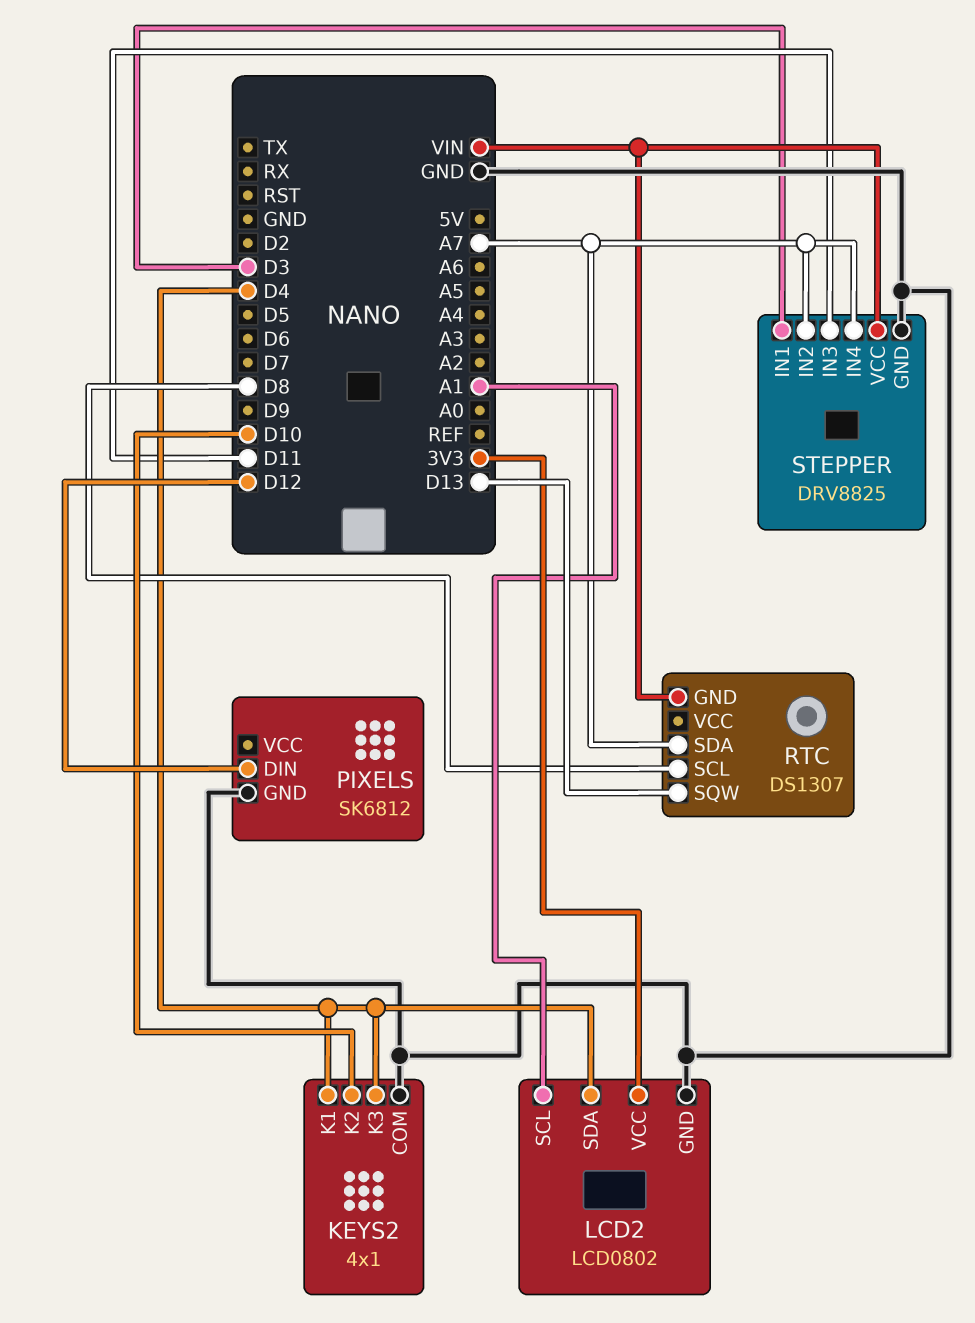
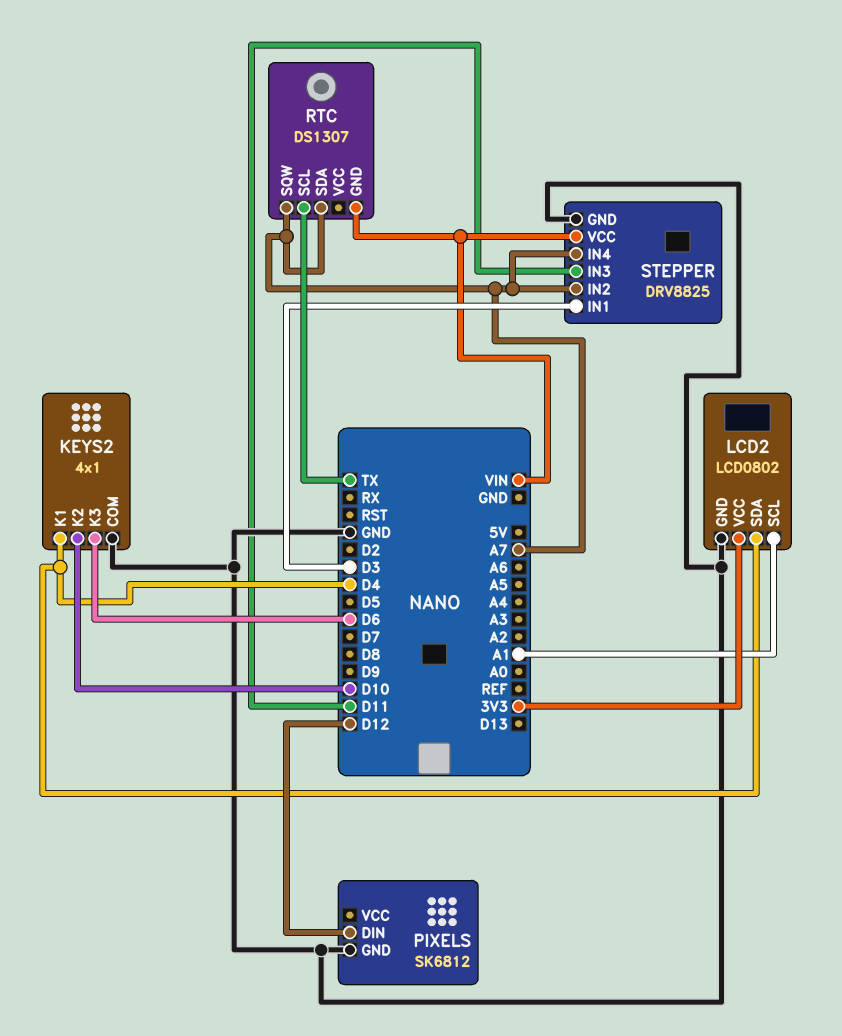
KEYS2 pin K3: D4 -> D6
RTC pin SCL: D8 -> TX
RTC pin SQW: D13 -> A7

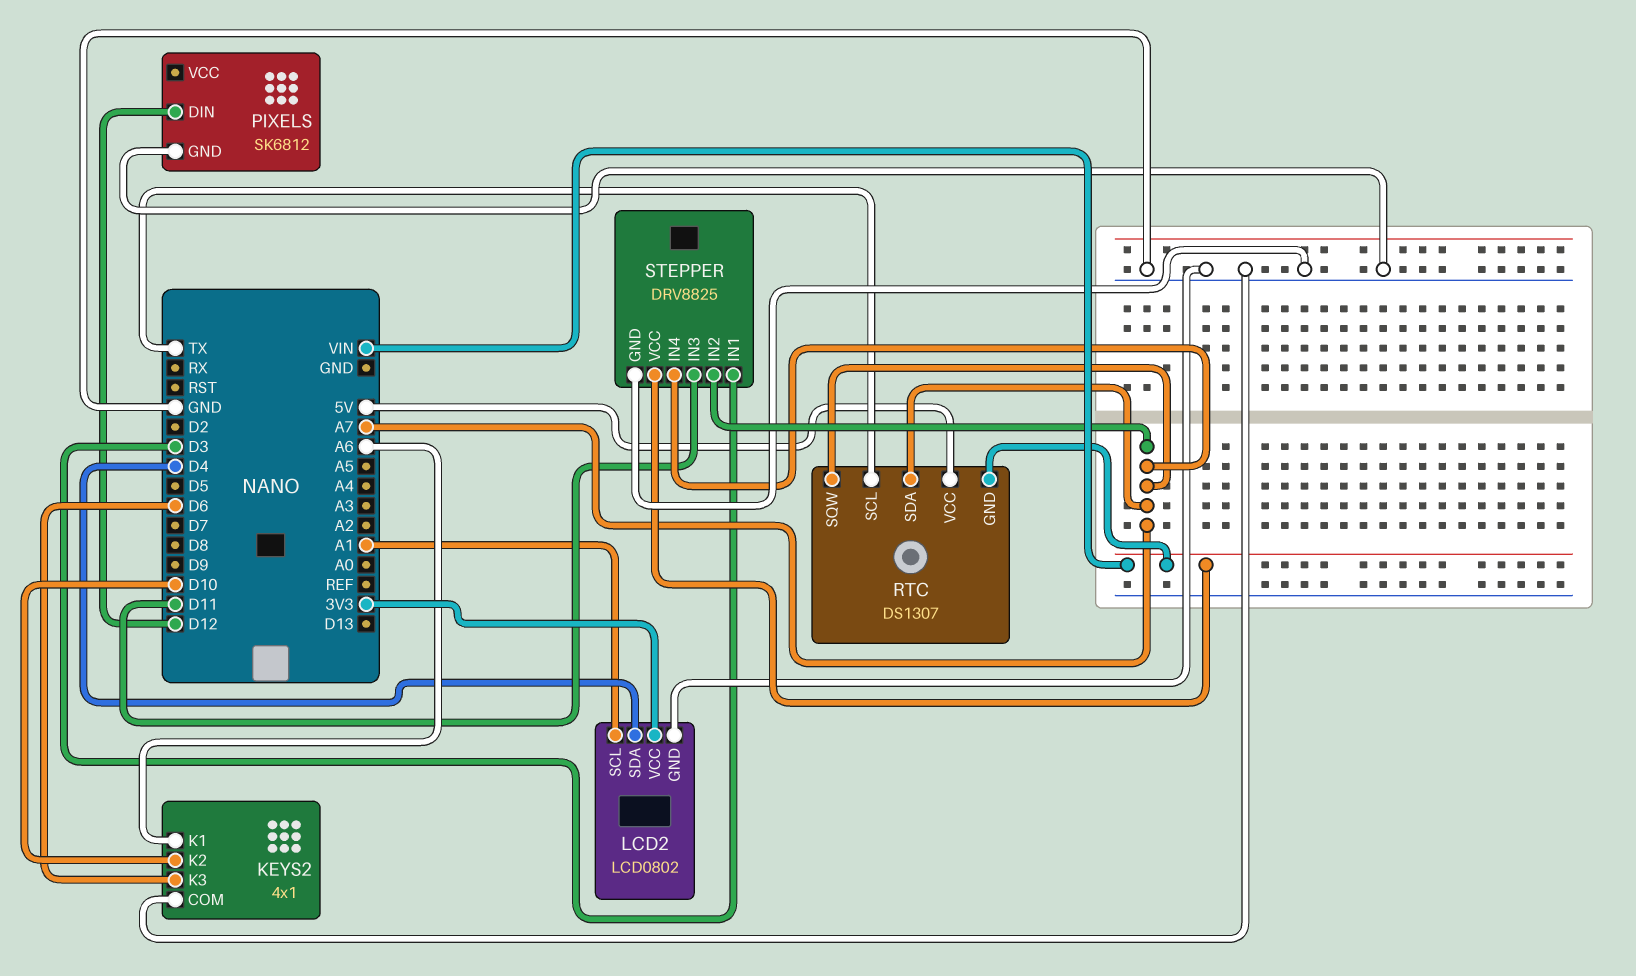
KEYS2 pin K1: D4 -> A6
RTC pin VCC: none -> 5V

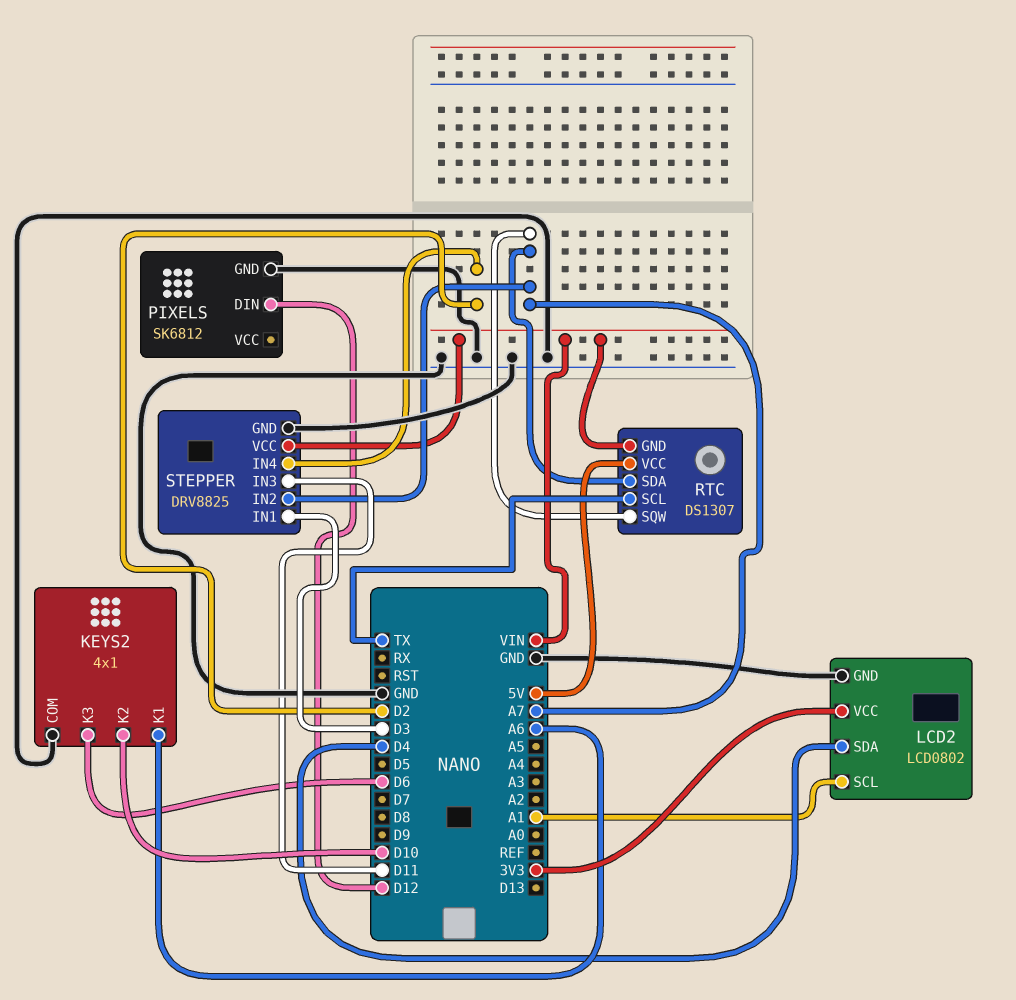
STEPPER pin IN4: A7 -> D2

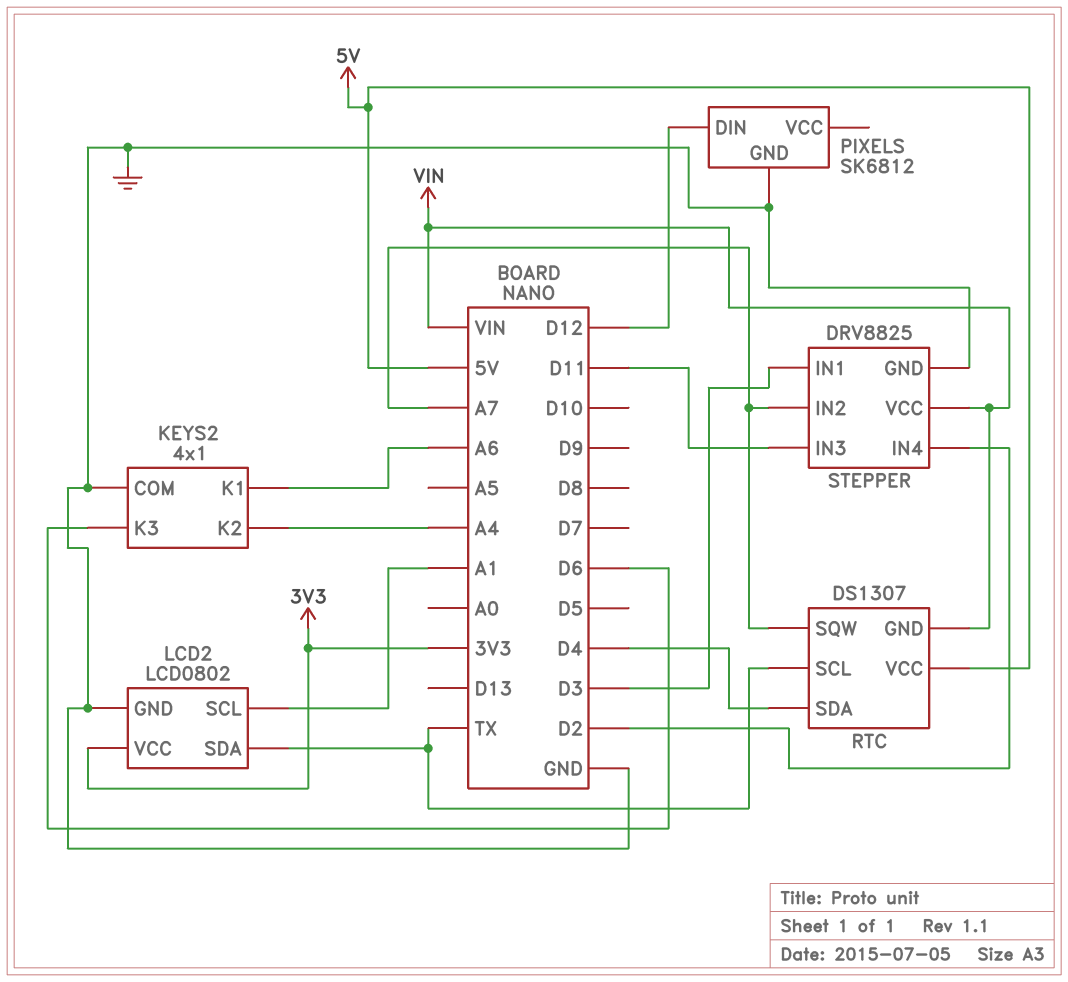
KEYS2 pin K2: D10 -> A4
LCD2 pin SDA: D4 -> TX
RTC pin SDA: A7 -> D4

